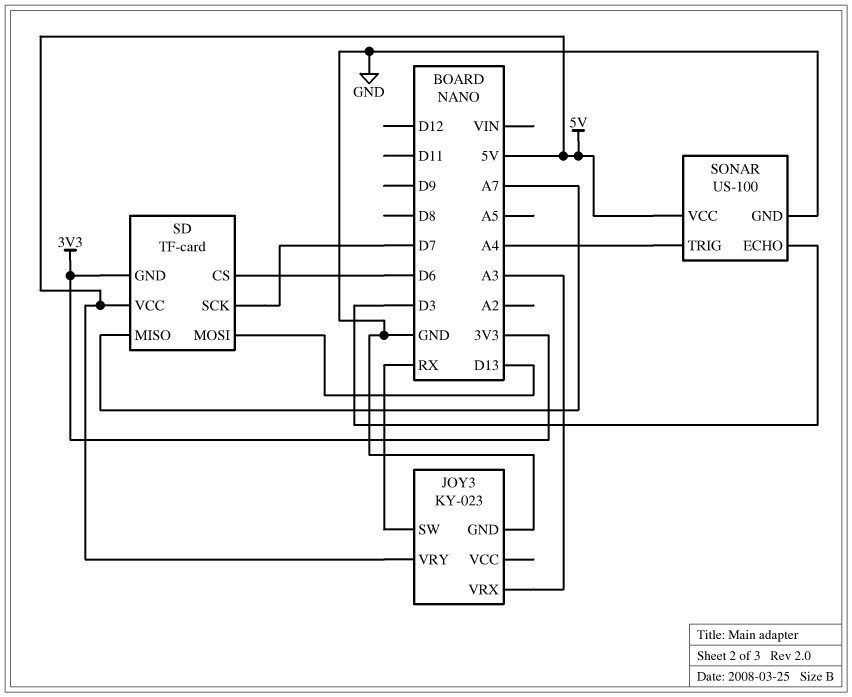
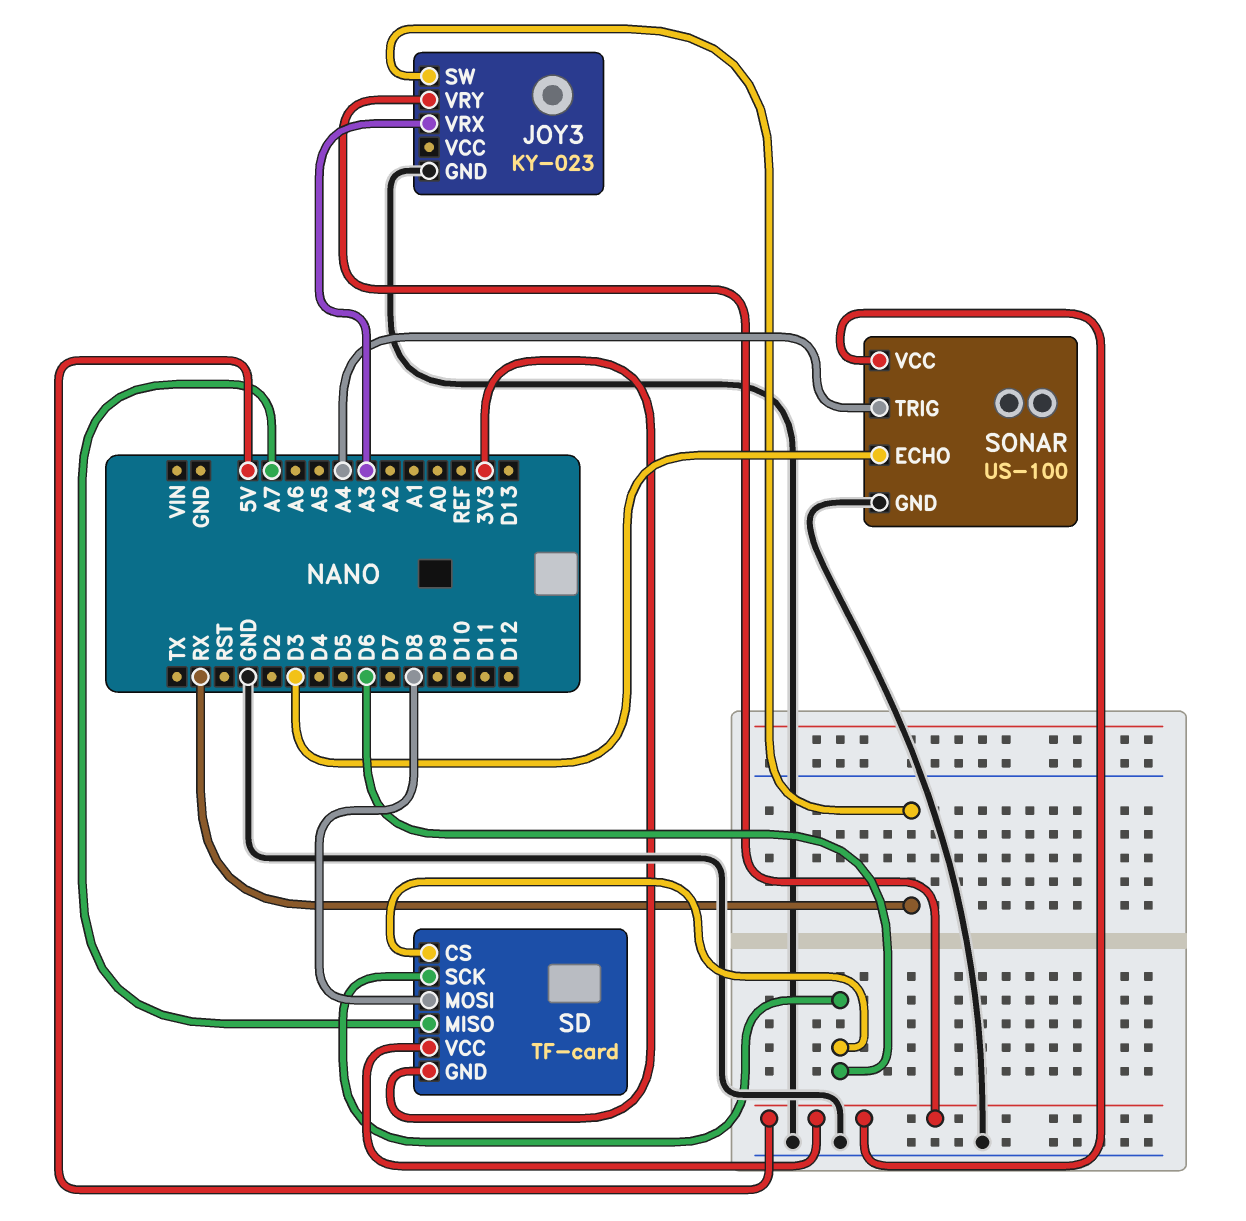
SD pin MOSI: D13 -> D8
SD pin SCK: D7 -> D6

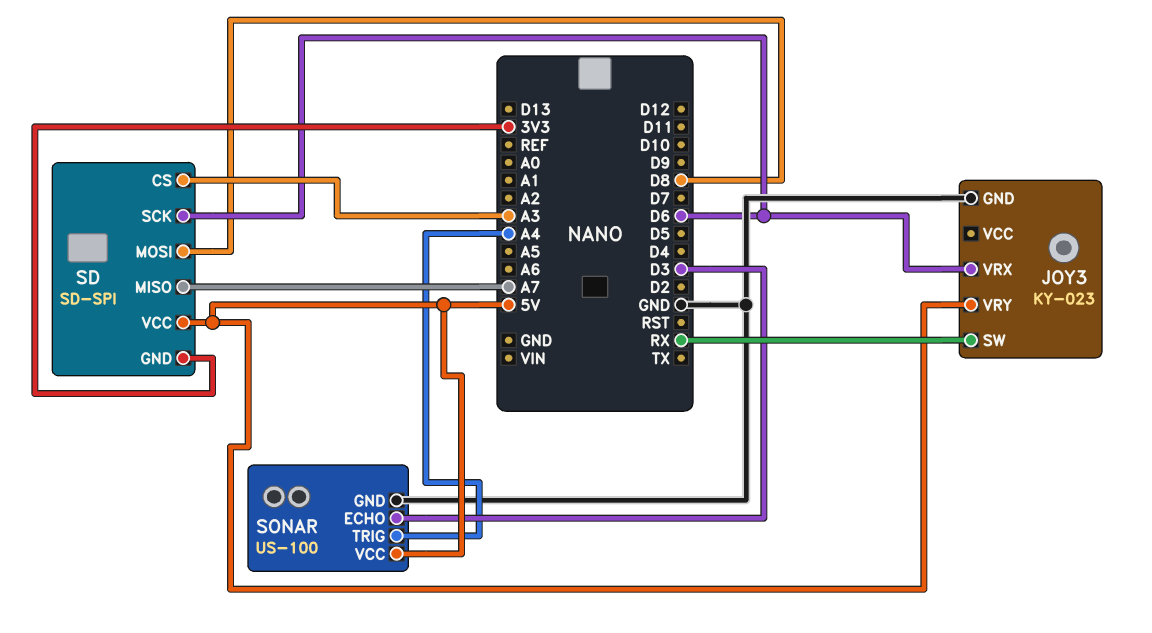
JOY3 pin VRX: A3 -> D6
SD: TF-card -> SD-SPI
SD pin CS: D6 -> A3

